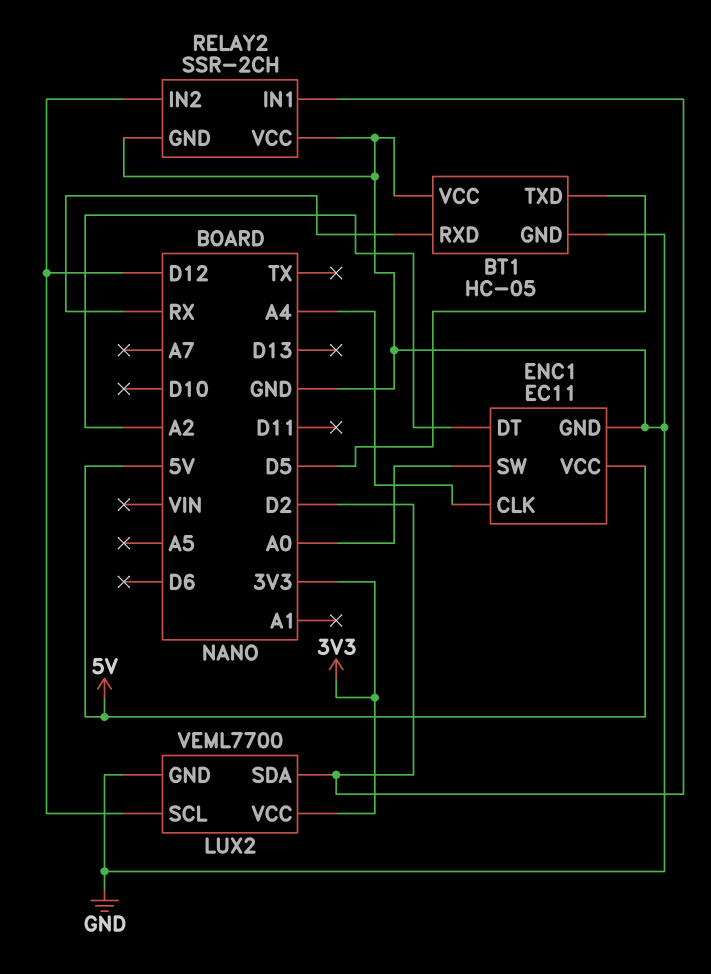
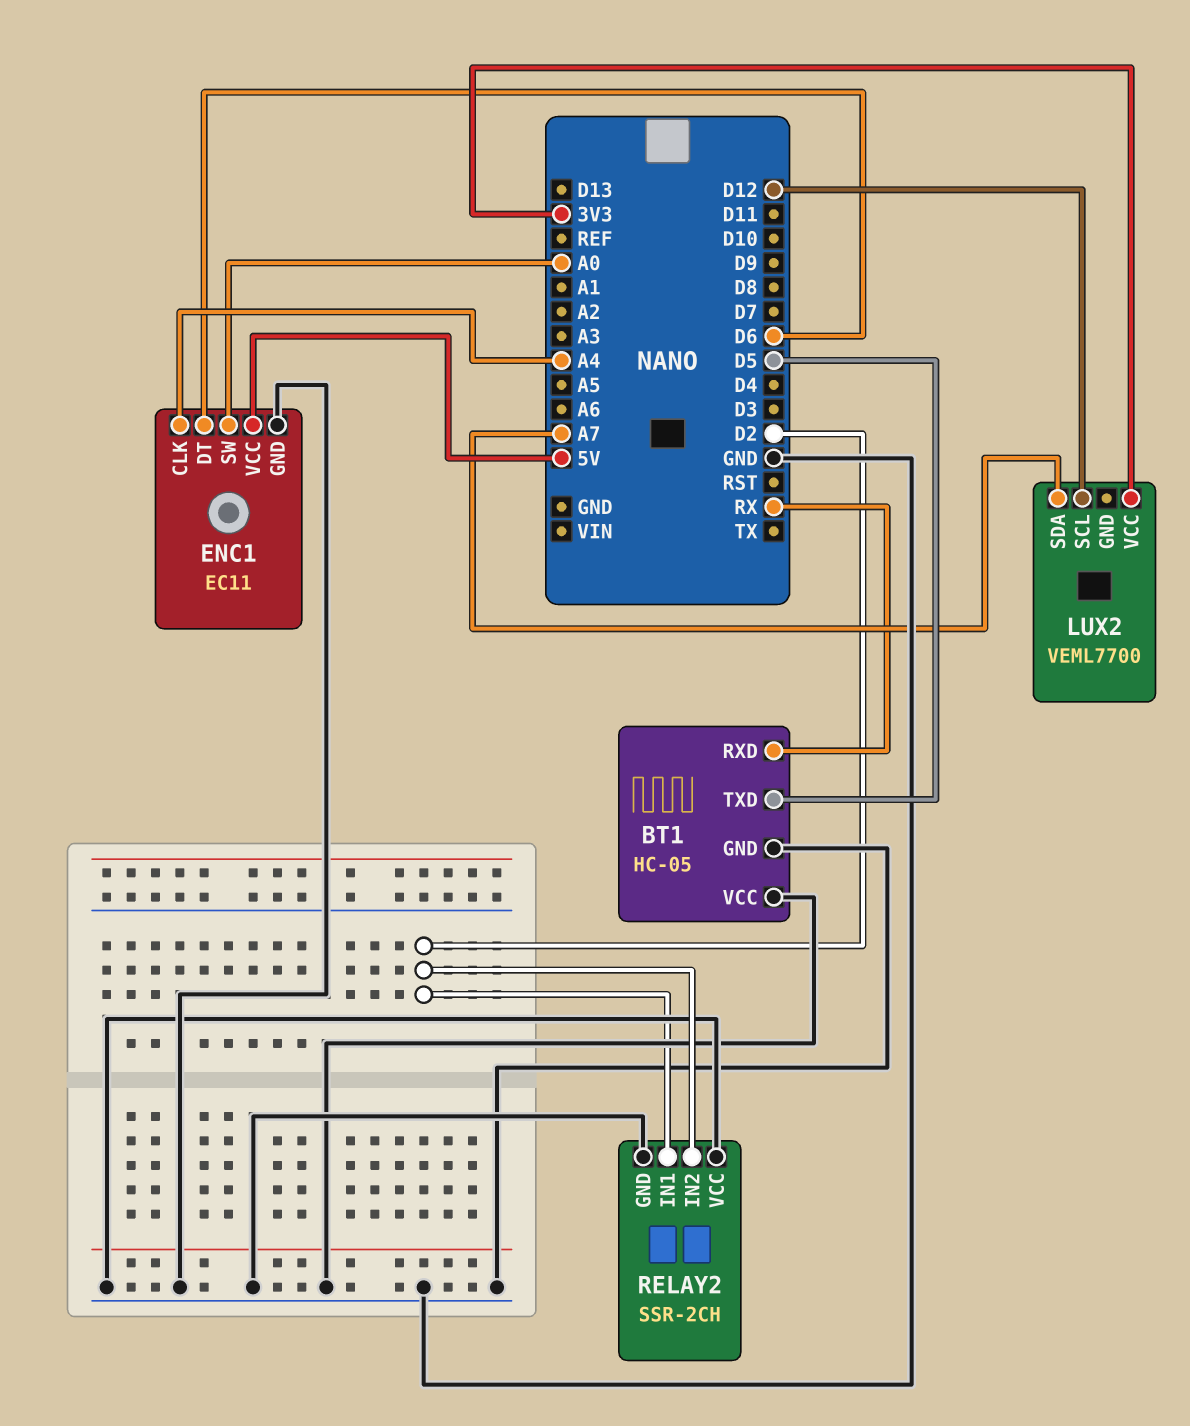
ENC1 pin DT: A2 -> D6
LUX2 pin GND: GND -> none
LUX2 pin SDA: D2 -> A7
RELAY2 pin IN2: D12 -> D2

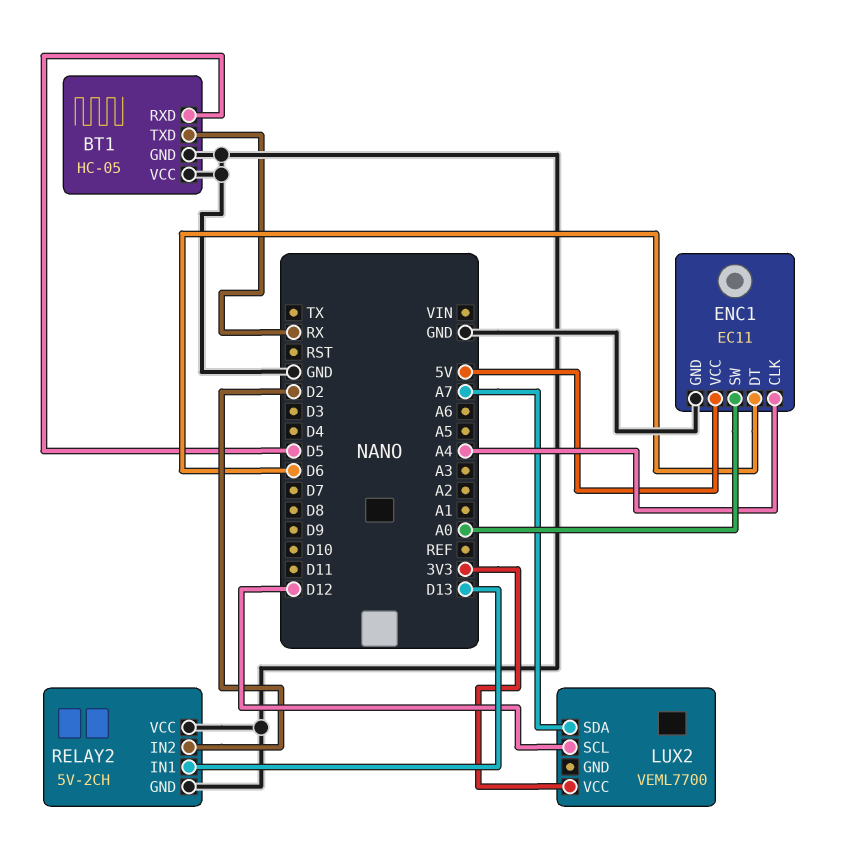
BT1 pin RXD: RX -> D5
BT1 pin TXD: D5 -> RX
RELAY2: SSR-2CH -> 5V-2CH
RELAY2 pin IN1: D2 -> D13

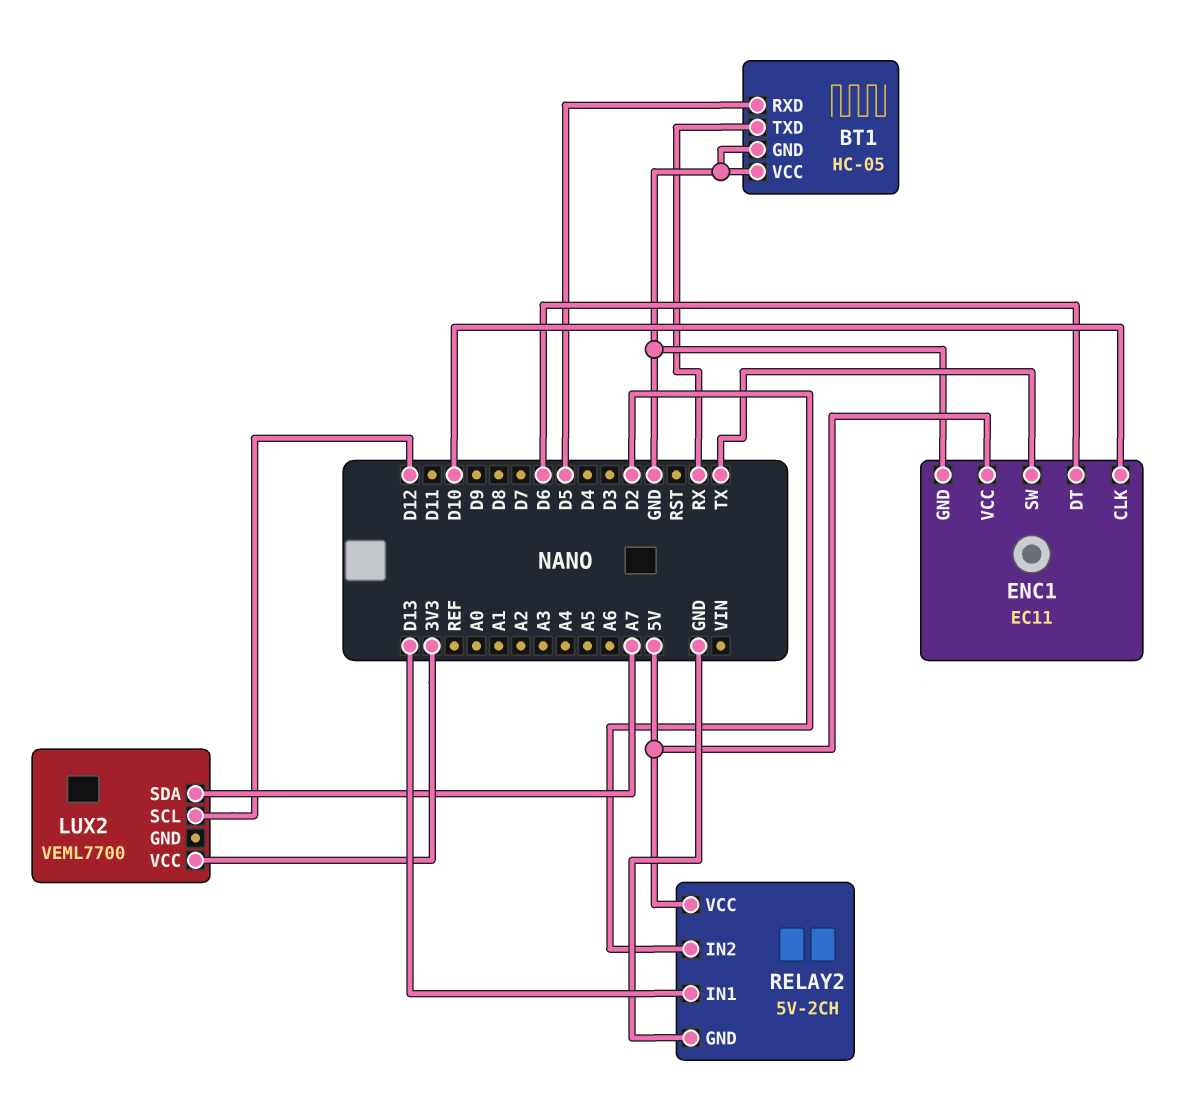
ENC1 pin CLK: A4 -> D10
ENC1 pin SW: A0 -> TX
RELAY2 pin VCC: GND -> 5V

